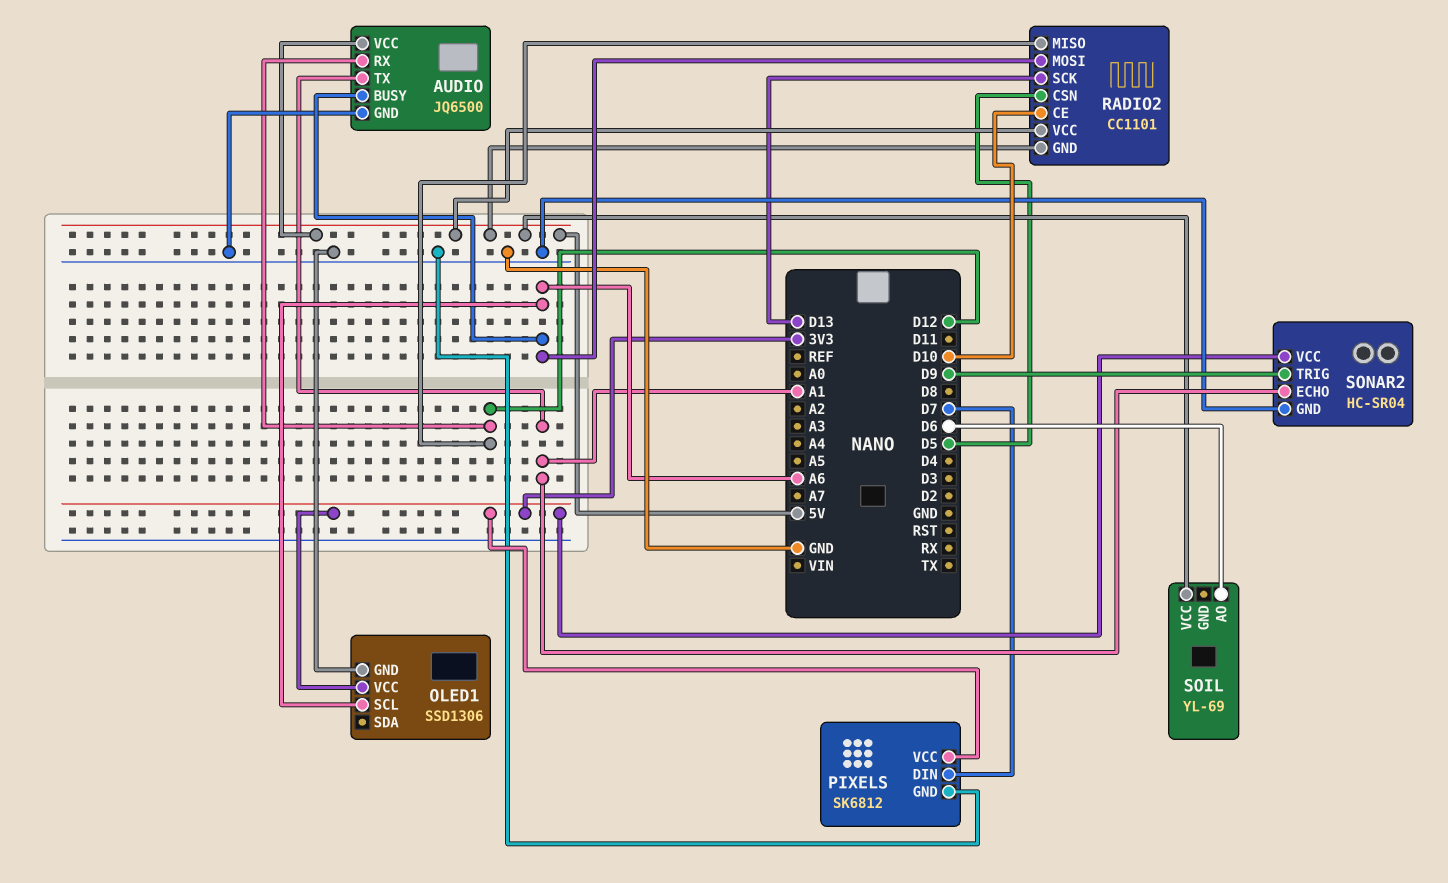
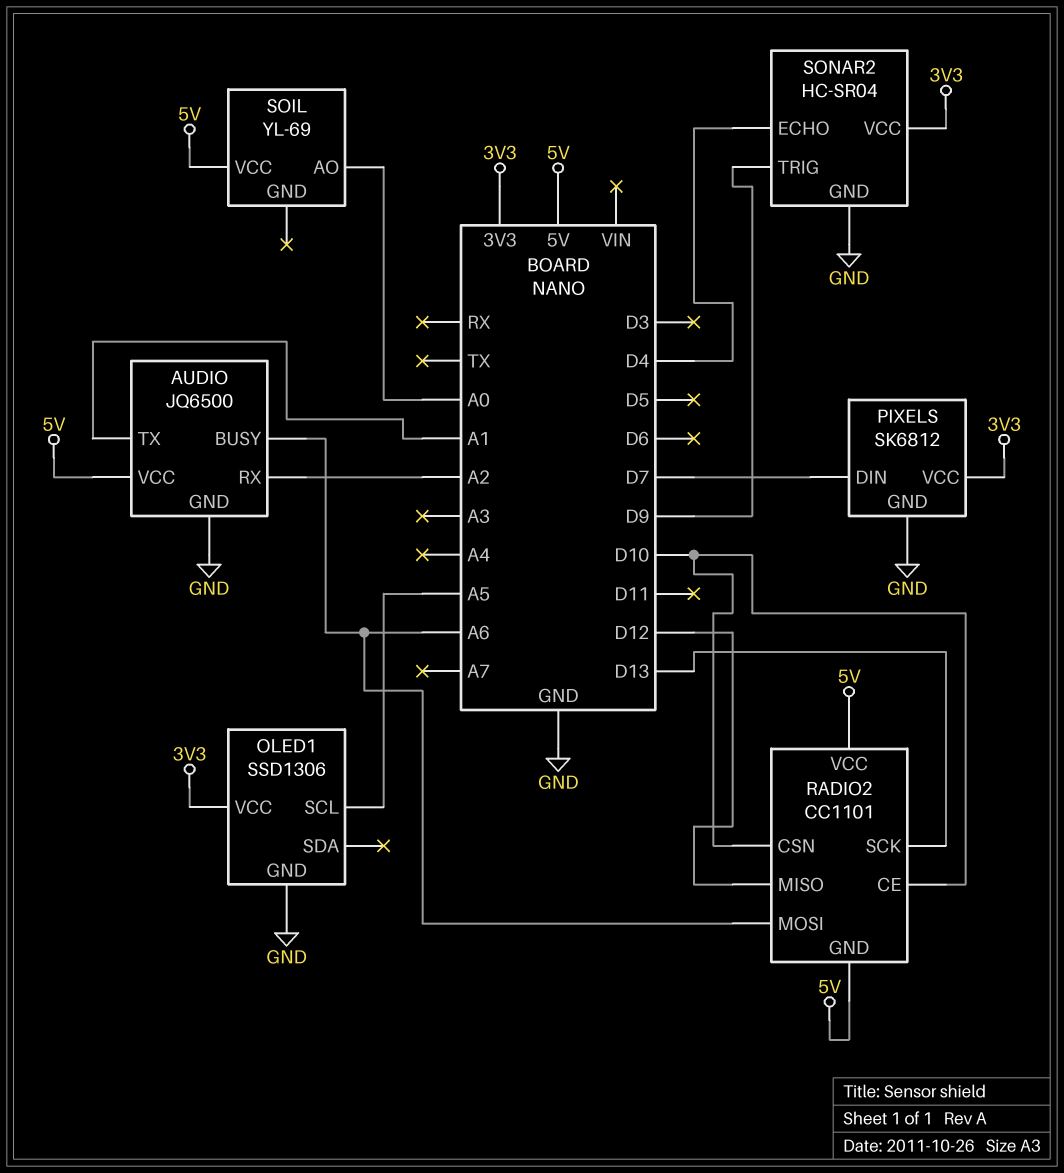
AUDIO pin RX: D12 -> A2
OLED1 pin SCL: A6 -> A5
RADIO2 pin CSN: D5 -> D10
SOIL pin AO: D6 -> A0
SONAR2 pin ECHO: A1 -> D4

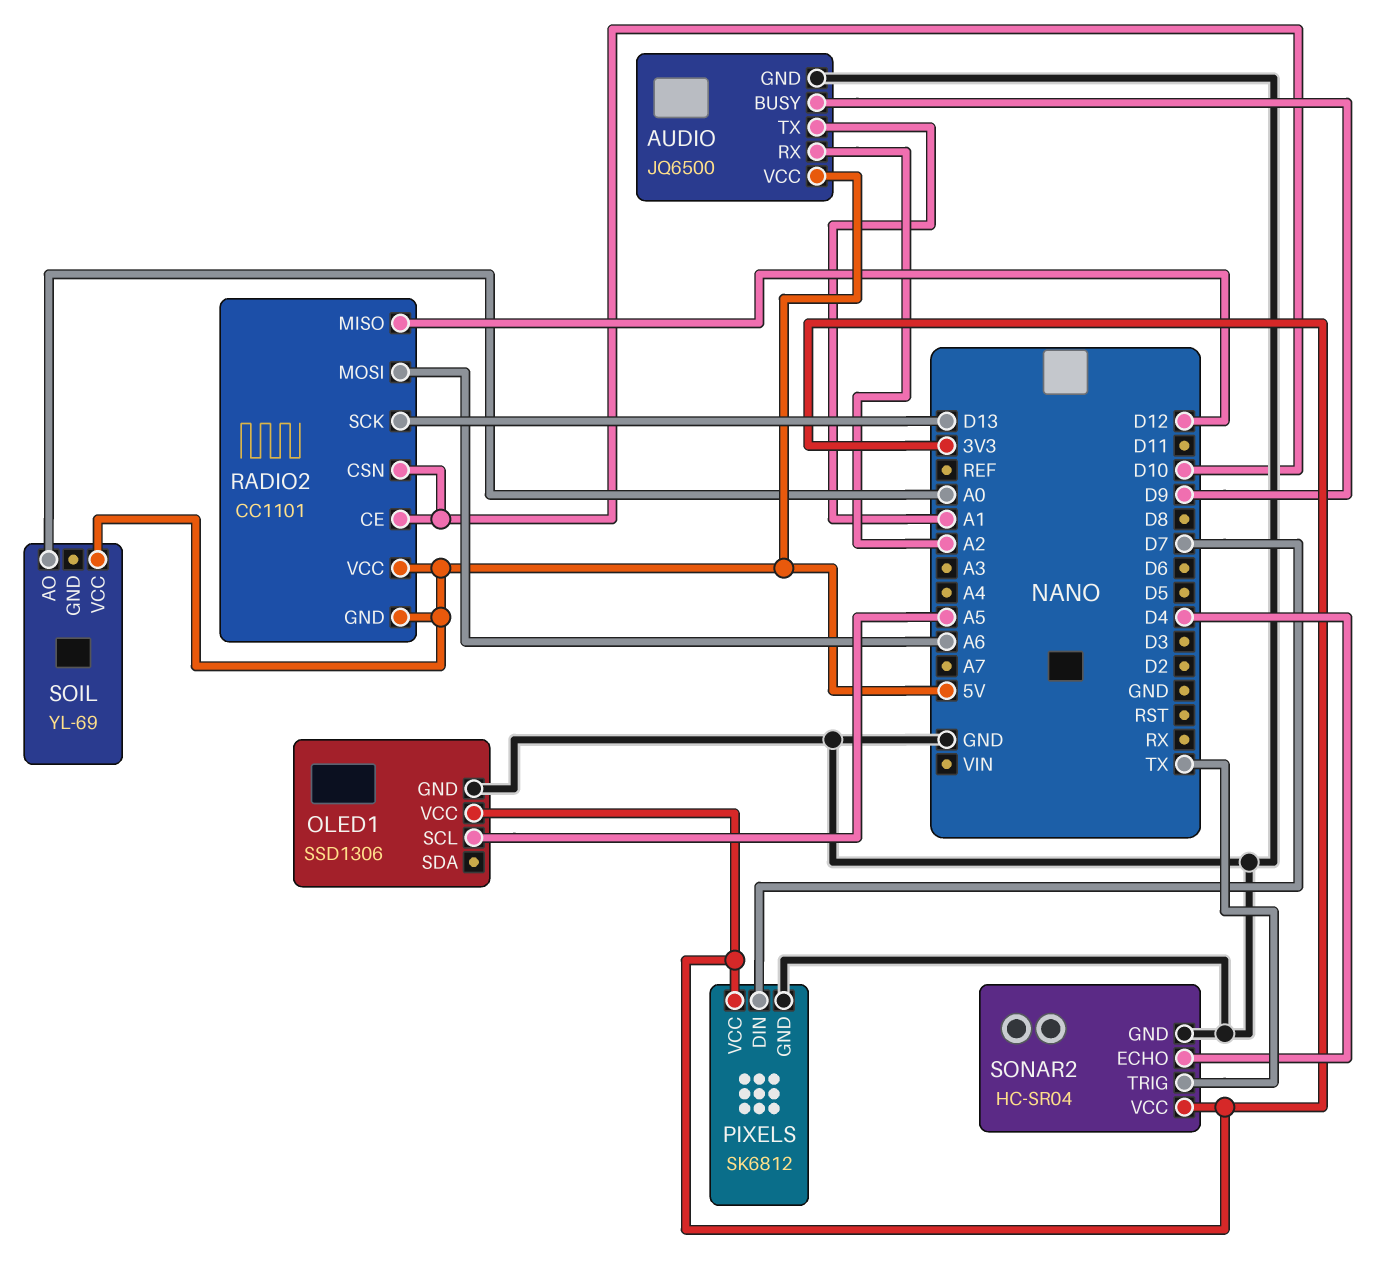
AUDIO pin BUSY: A6 -> D9
SONAR2 pin TRIG: D9 -> TX

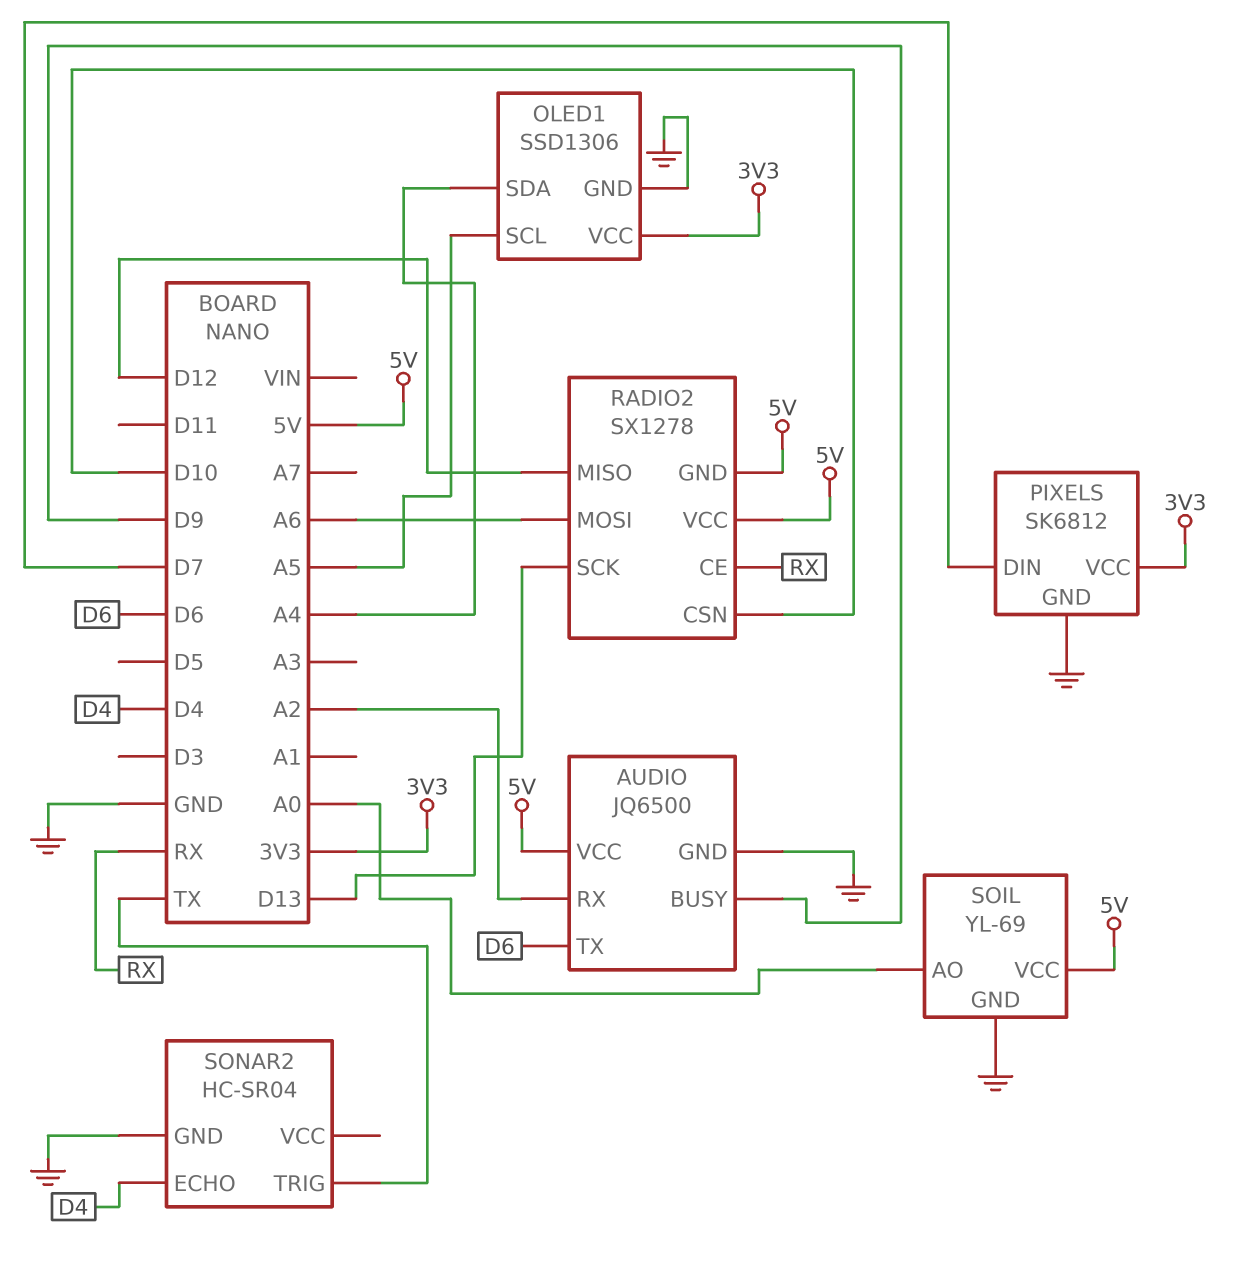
AUDIO pin TX: A1 -> D6
OLED1 pin SDA: none -> A4
RADIO2: CC1101 -> SX1278
RADIO2 pin CE: D10 -> RX
SOIL pin GND: none -> GND
SONAR2 pin VCC: 3V3 -> none

